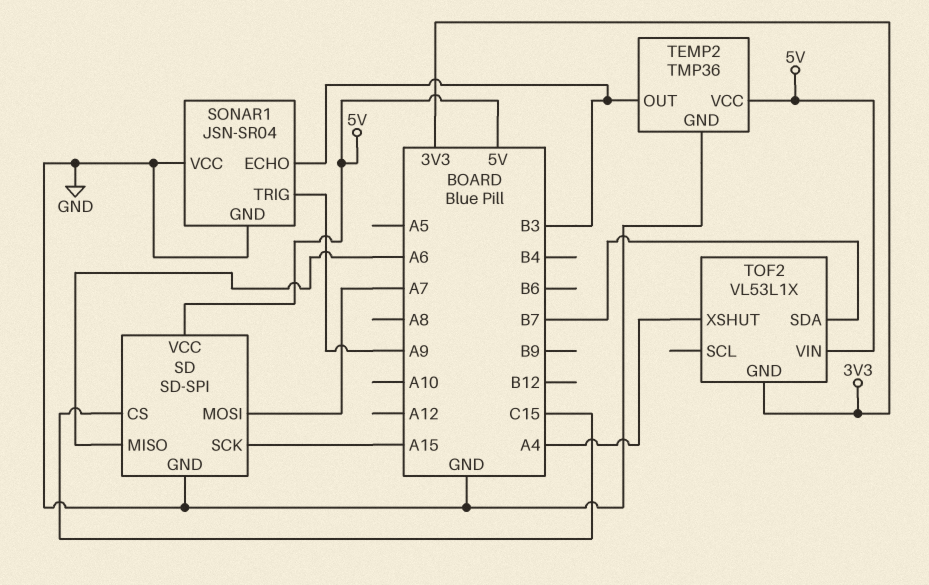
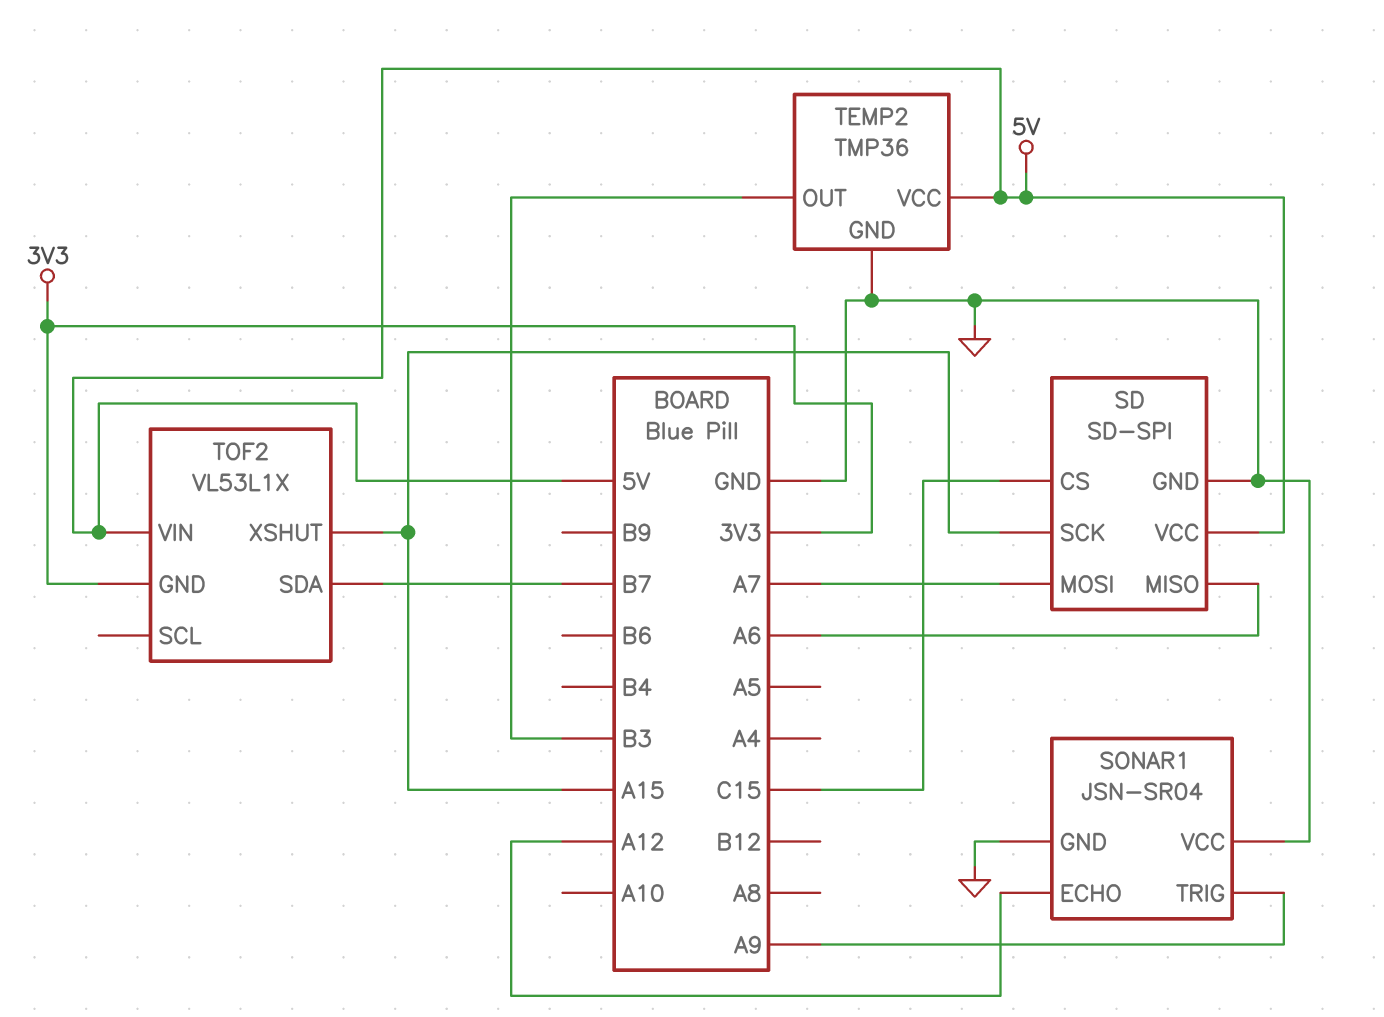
SONAR1 pin ECHO: B3 -> A12
TOF2 pin XSHUT: A4 -> A15

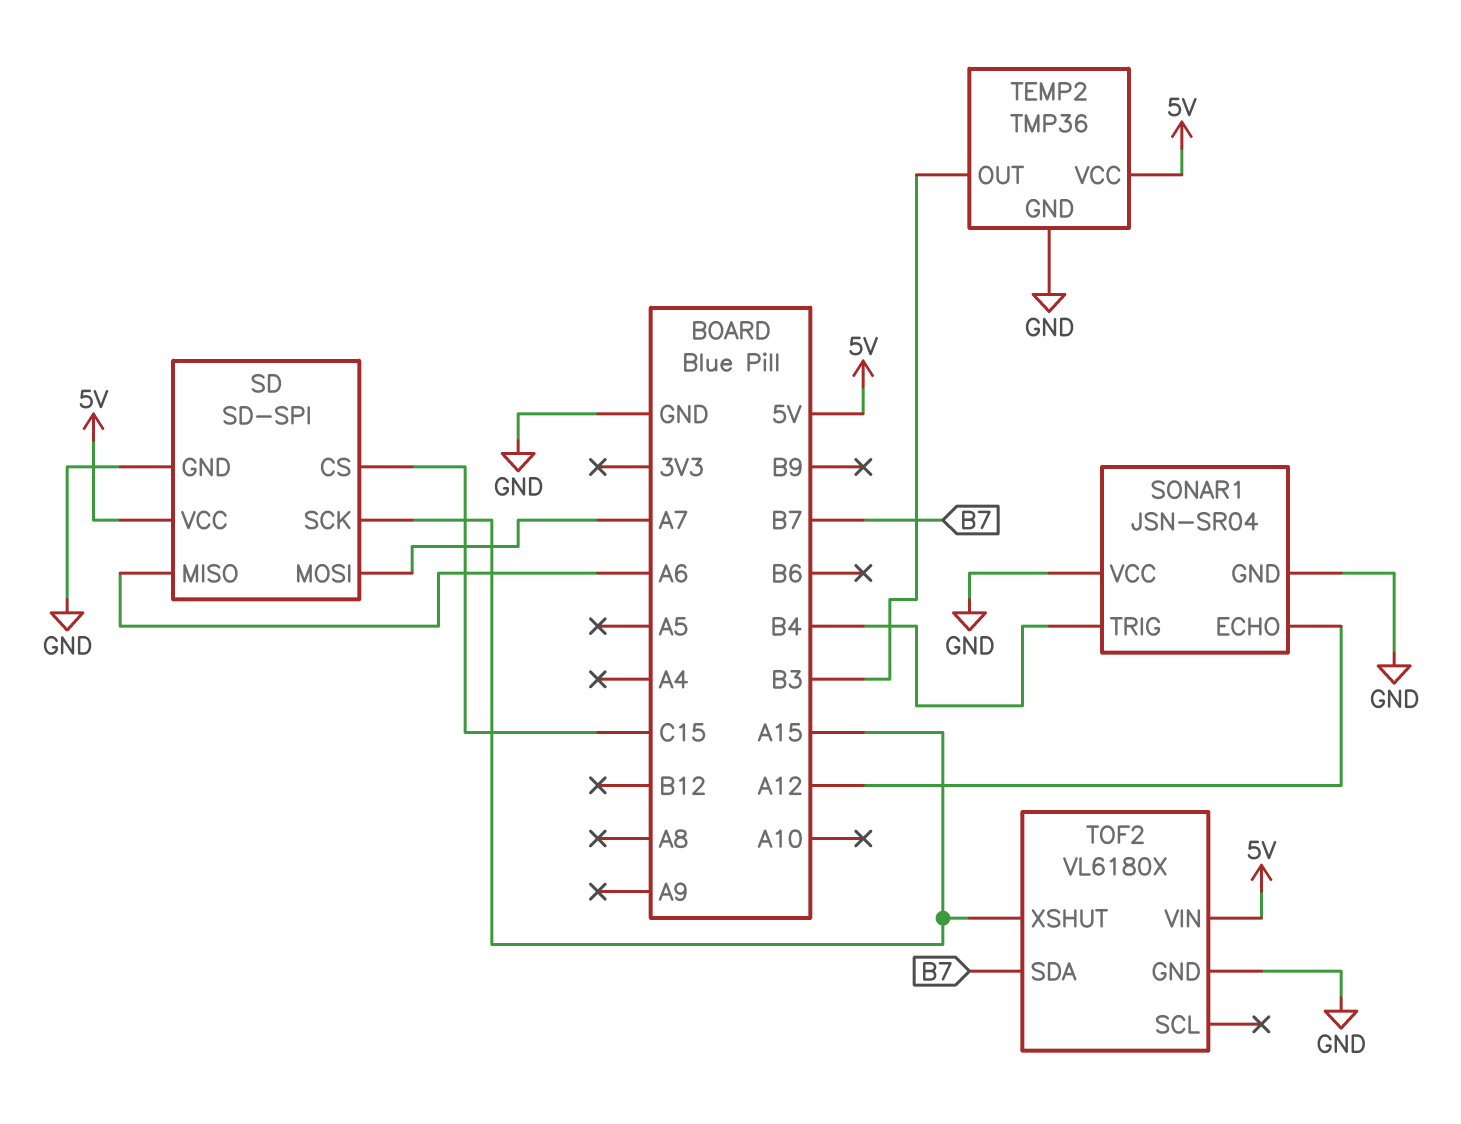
SONAR1 pin TRIG: A9 -> B4
TOF2: VL53L1X -> VL6180X
TOF2 pin GND: 3V3 -> GND

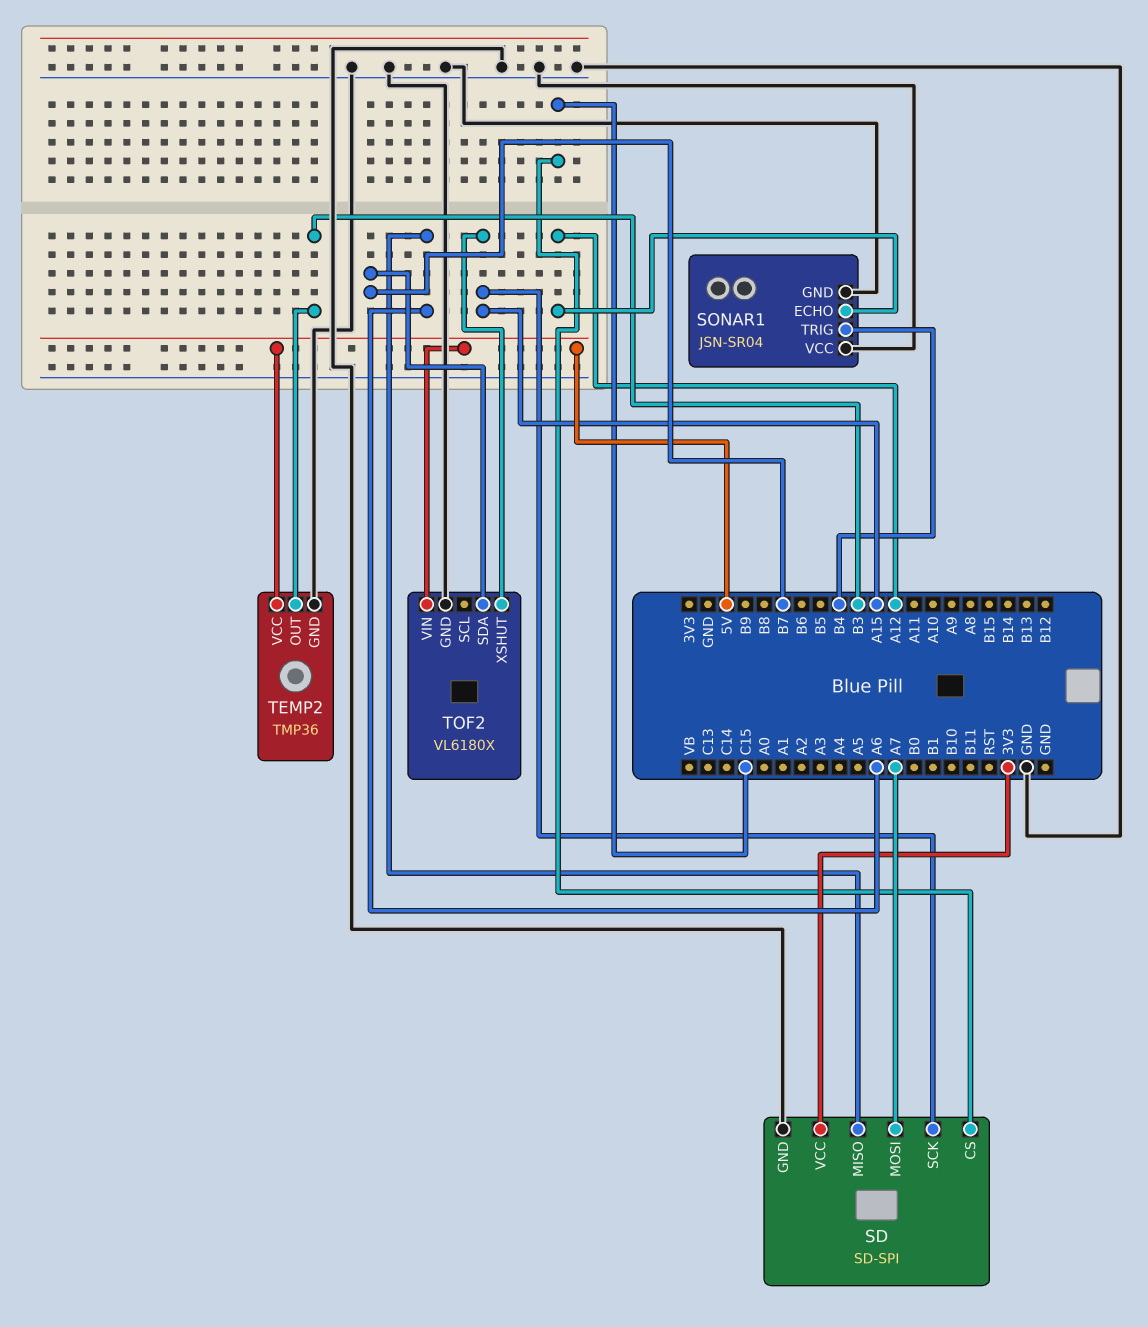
SD pin VCC: 5V -> 3V3

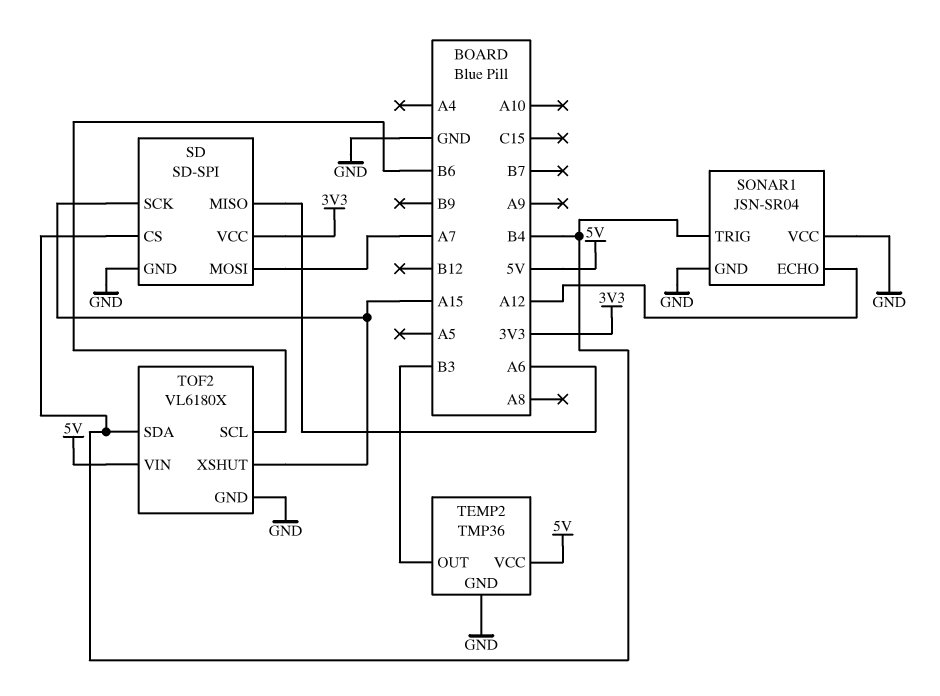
SD pin CS: C15 -> B4
TOF2 pin SCL: none -> B6
TOF2 pin SDA: B7 -> B4

